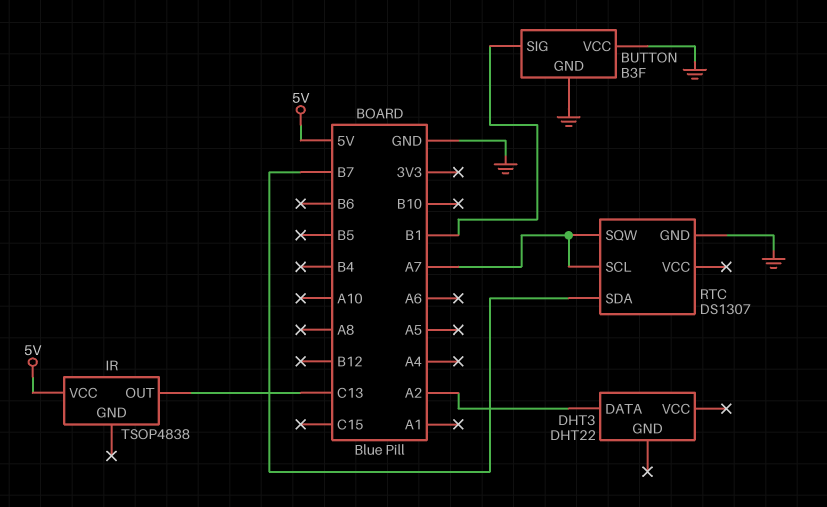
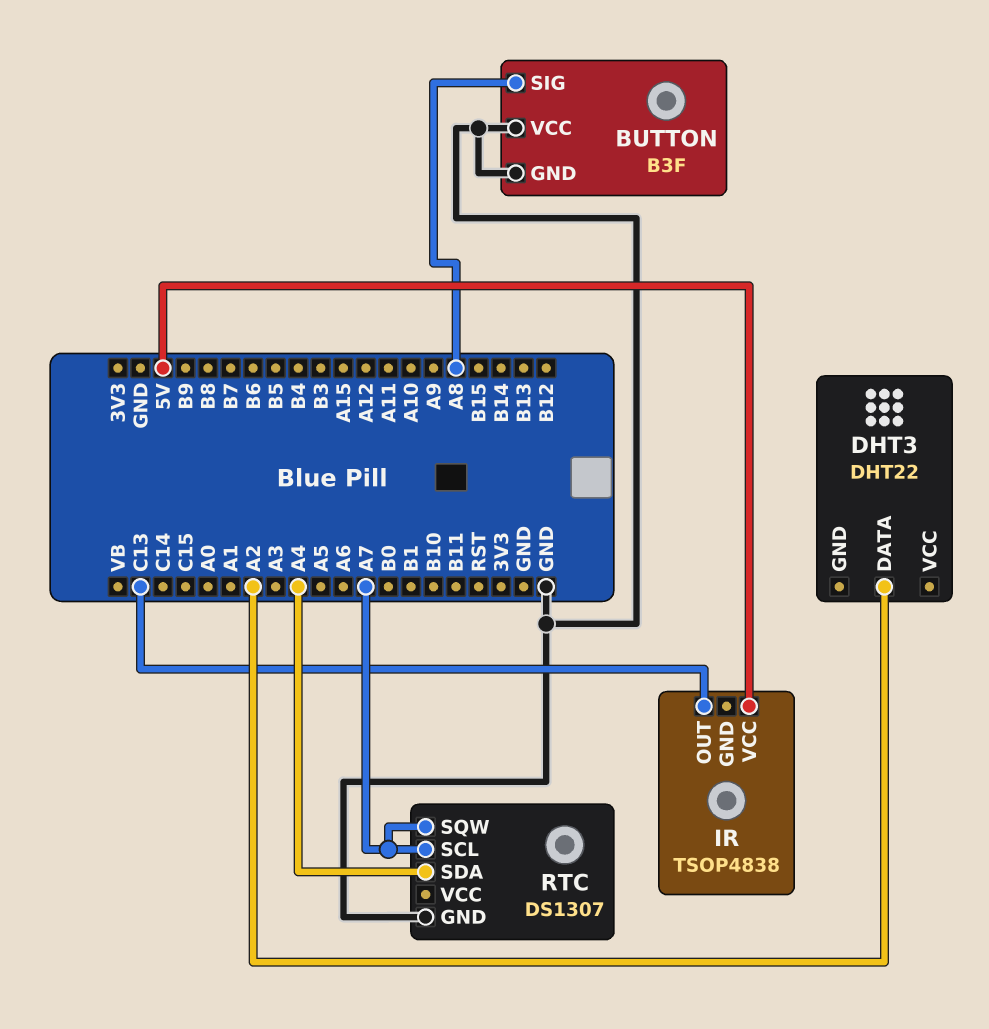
BUTTON pin SIG: B1 -> A8
RTC pin SDA: B7 -> A4

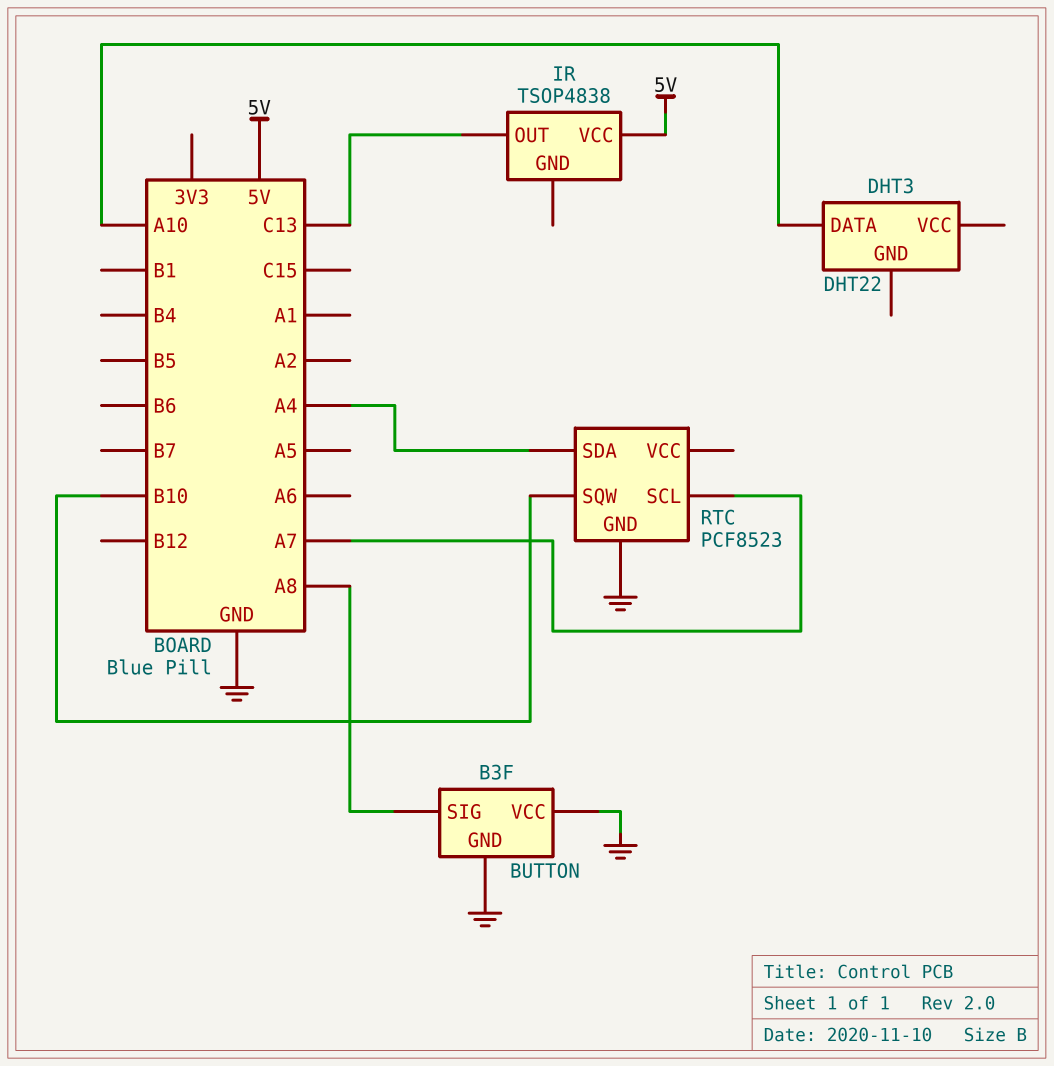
DHT3 pin DATA: A2 -> A10
RTC: DS1307 -> PCF8523
RTC pin SQW: A7 -> B10

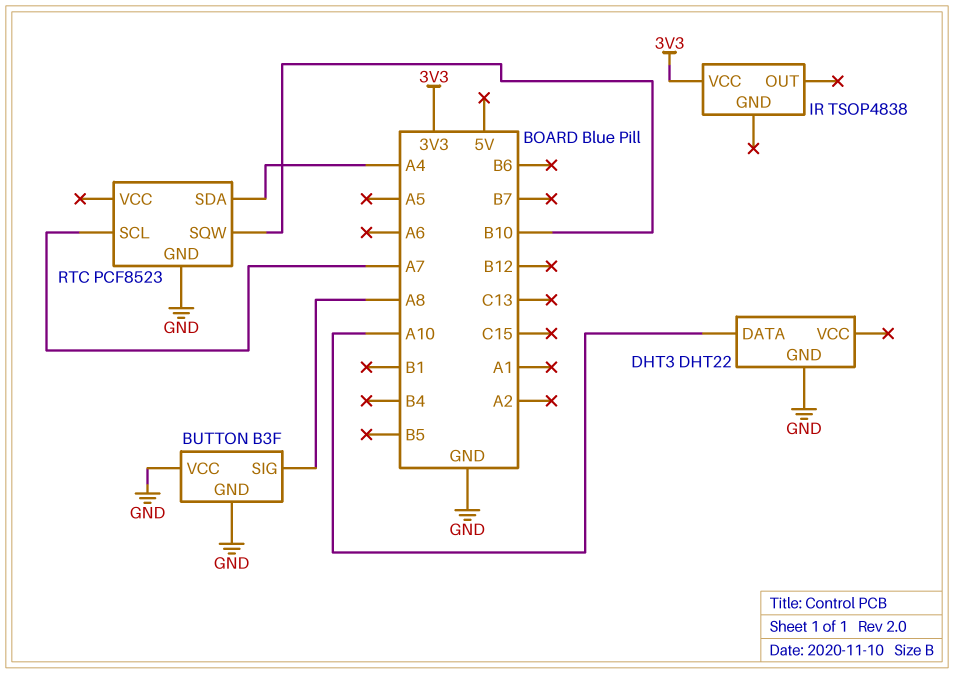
DHT3 pin GND: none -> GND
IR pin OUT: C13 -> none
IR pin VCC: 5V -> 3V3

